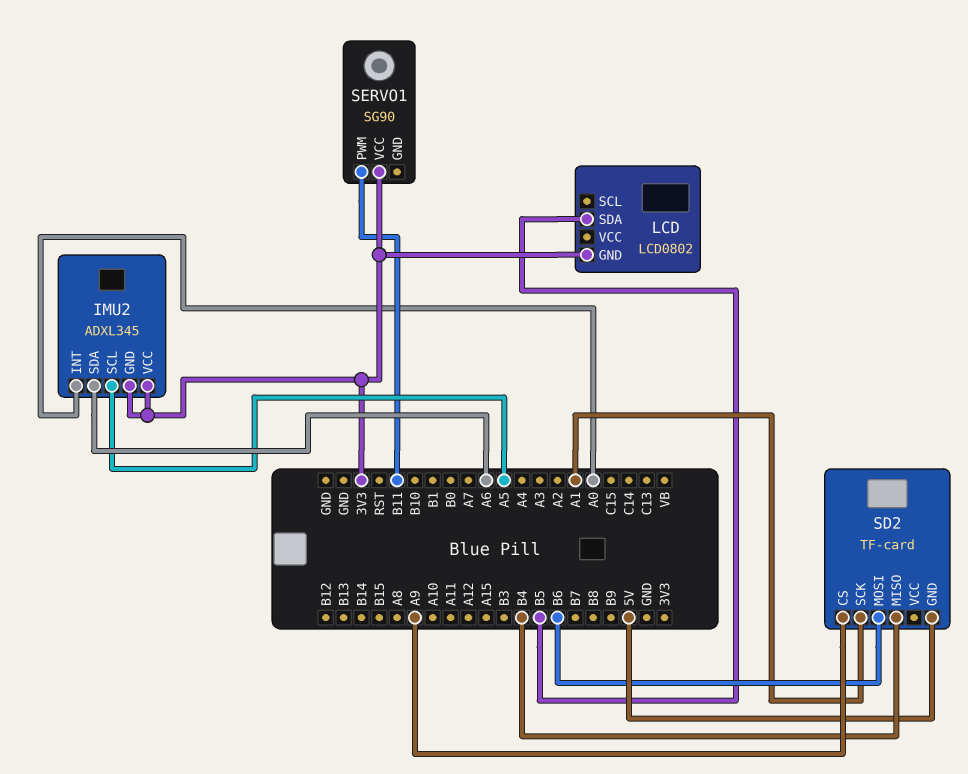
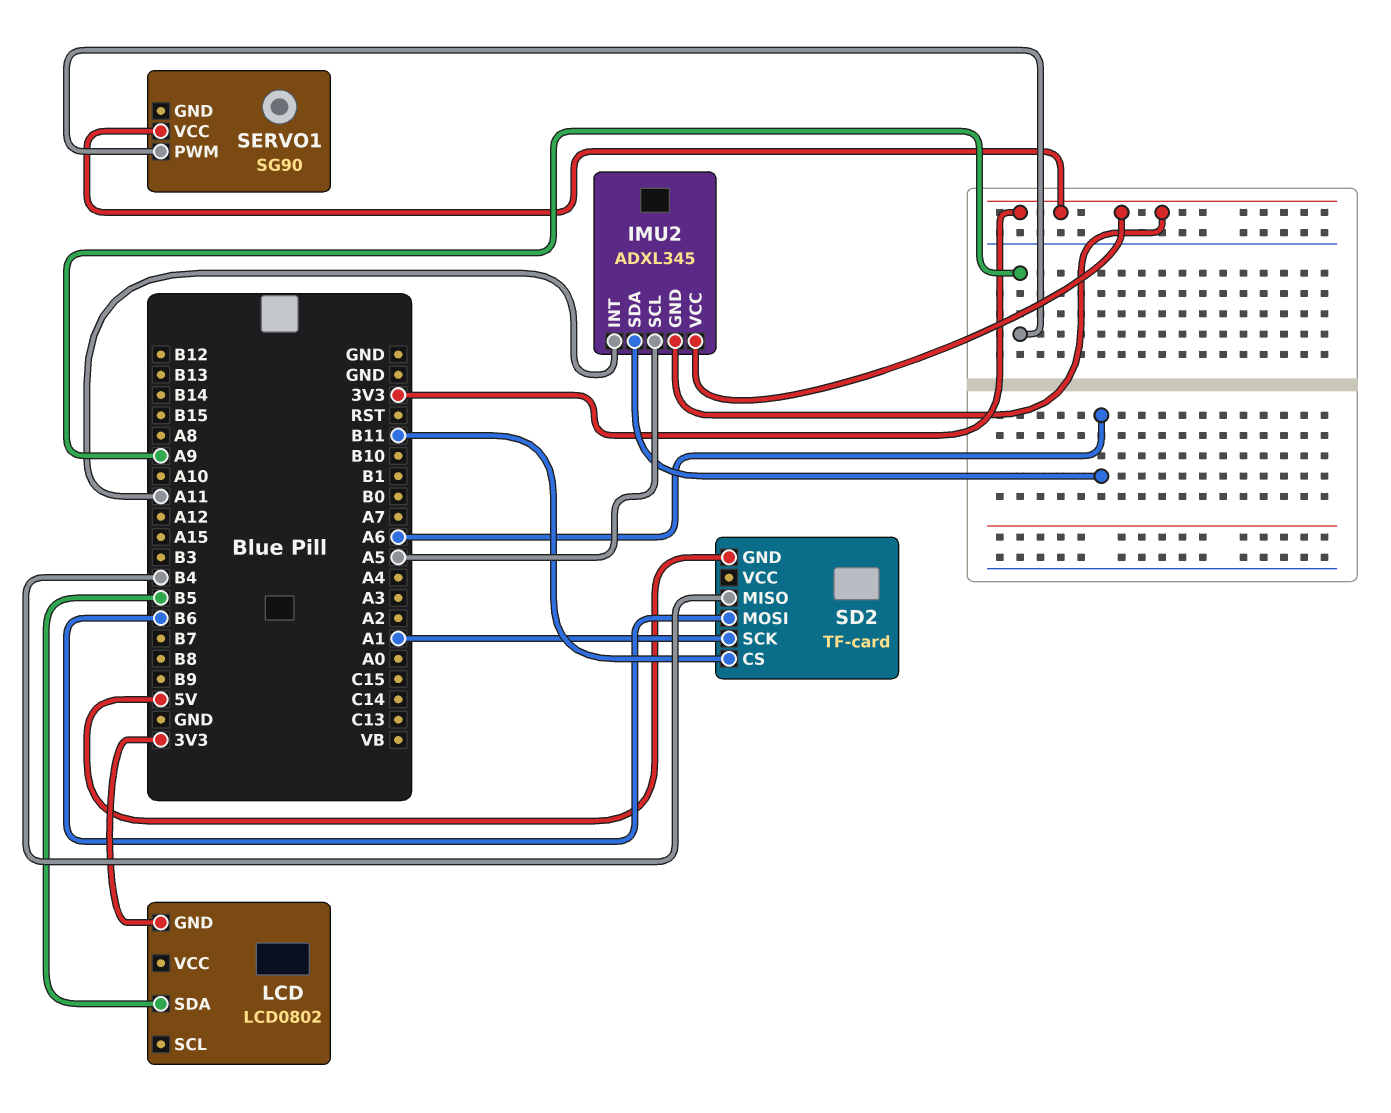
IMU2 pin INT: A0 -> A11
SD2 pin CS: A9 -> B11
SERVO1 pin PWM: B11 -> A9

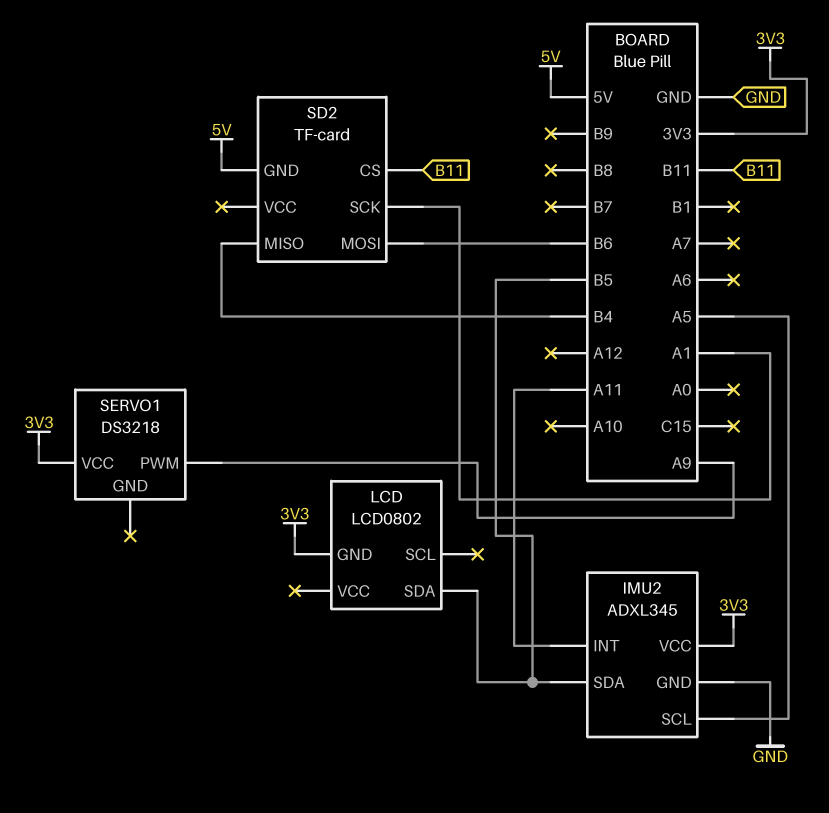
IMU2 pin GND: 3V3 -> GND
IMU2 pin SDA: A6 -> B5
SERVO1: SG90 -> DS3218

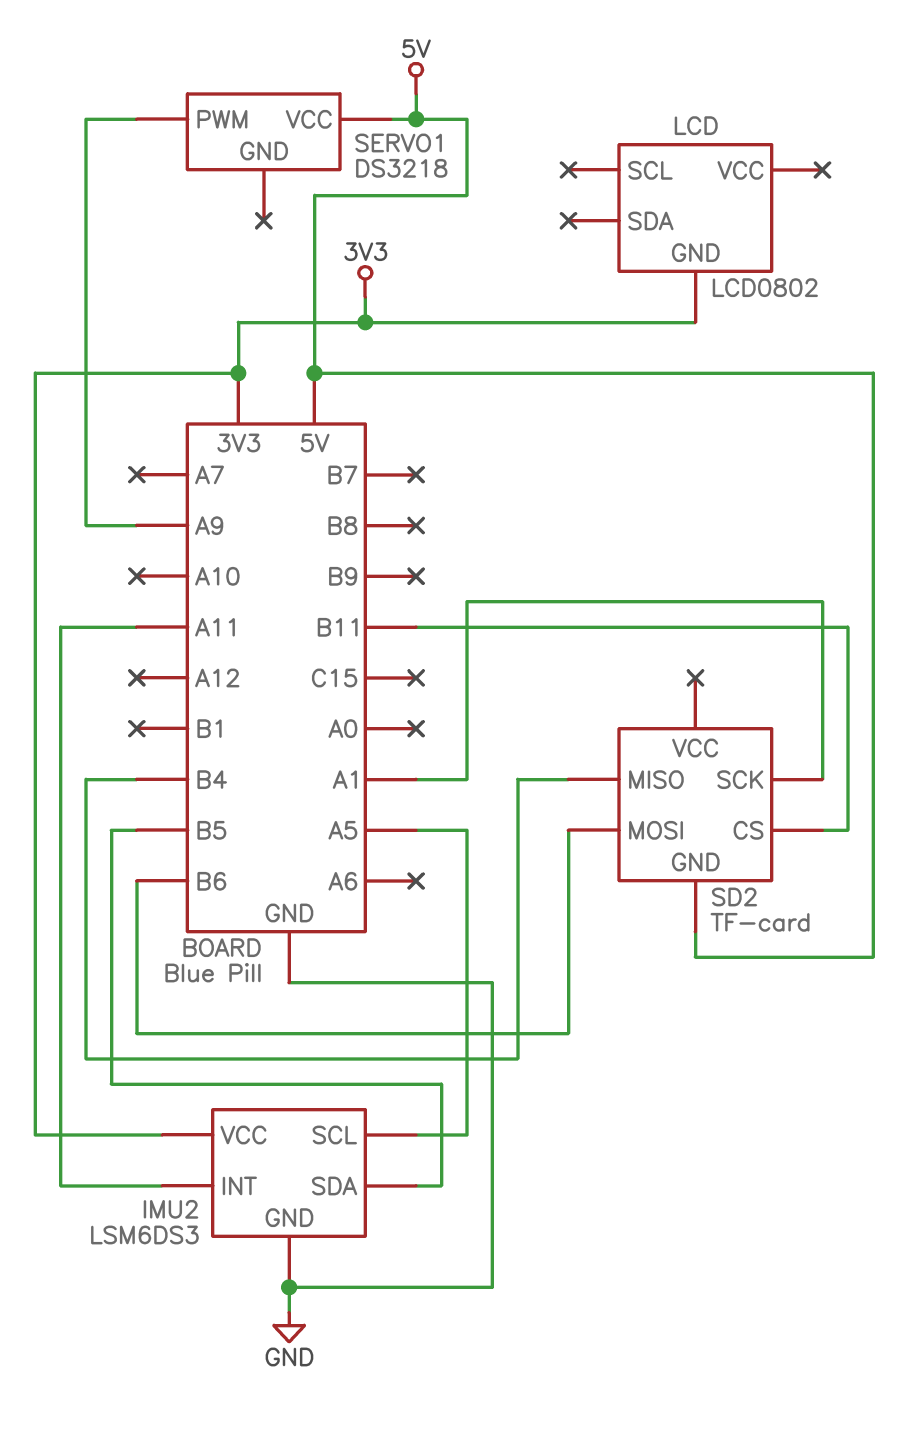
IMU2: ADXL345 -> LSM6DS3
LCD pin SDA: B5 -> none
SERVO1 pin VCC: 3V3 -> 5V

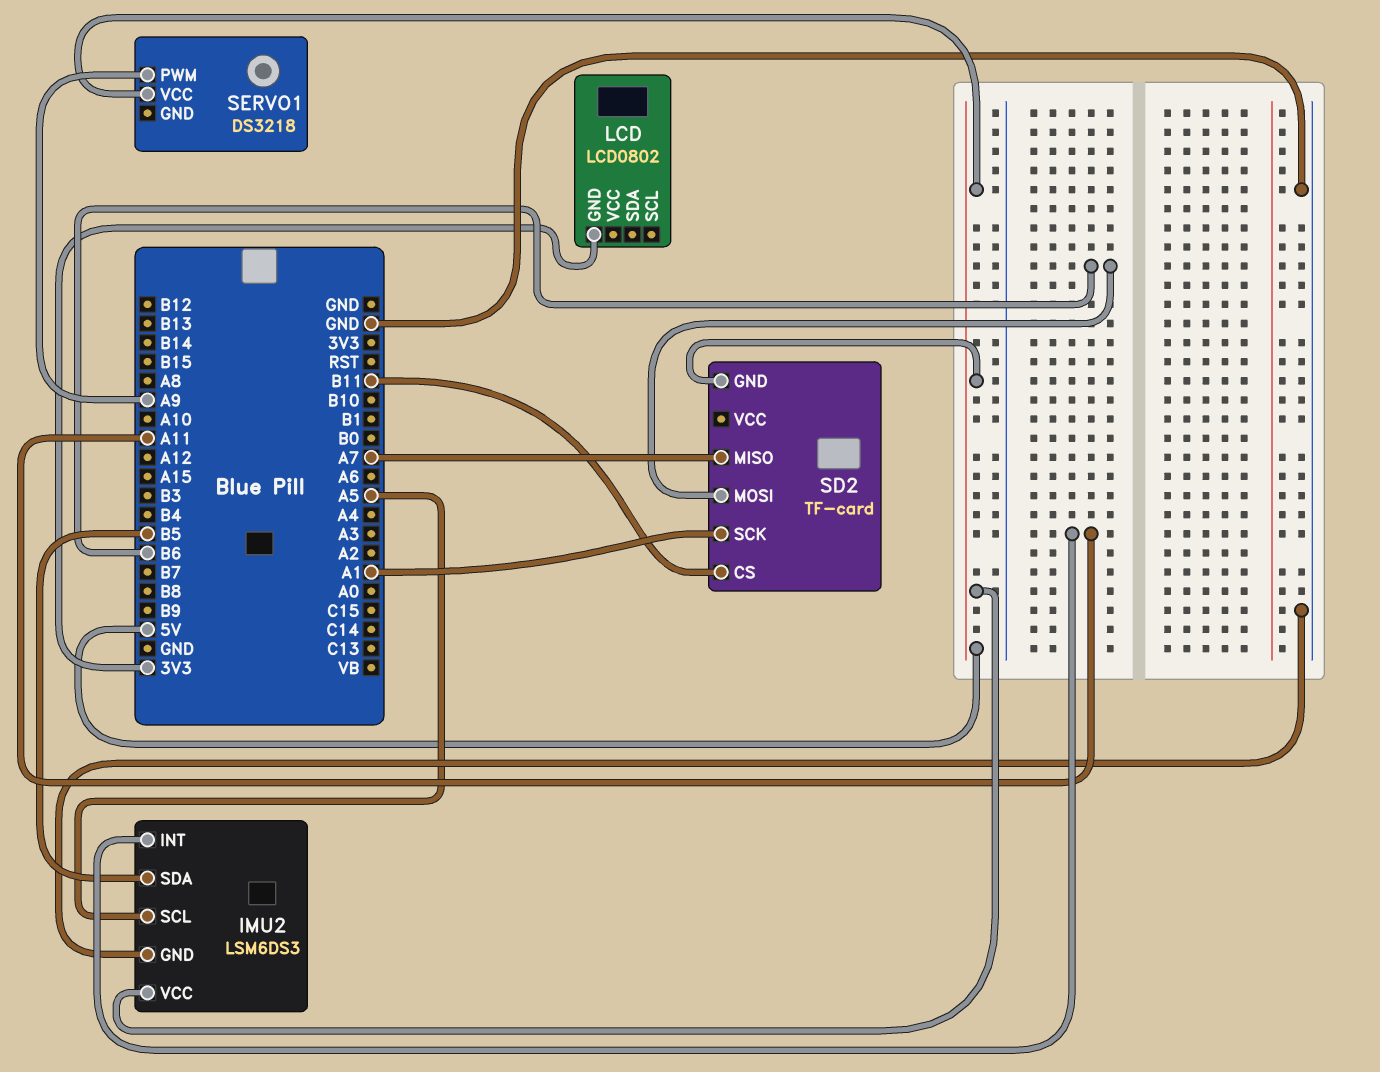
IMU2 pin VCC: 3V3 -> 5V
SD2 pin MISO: B4 -> A7

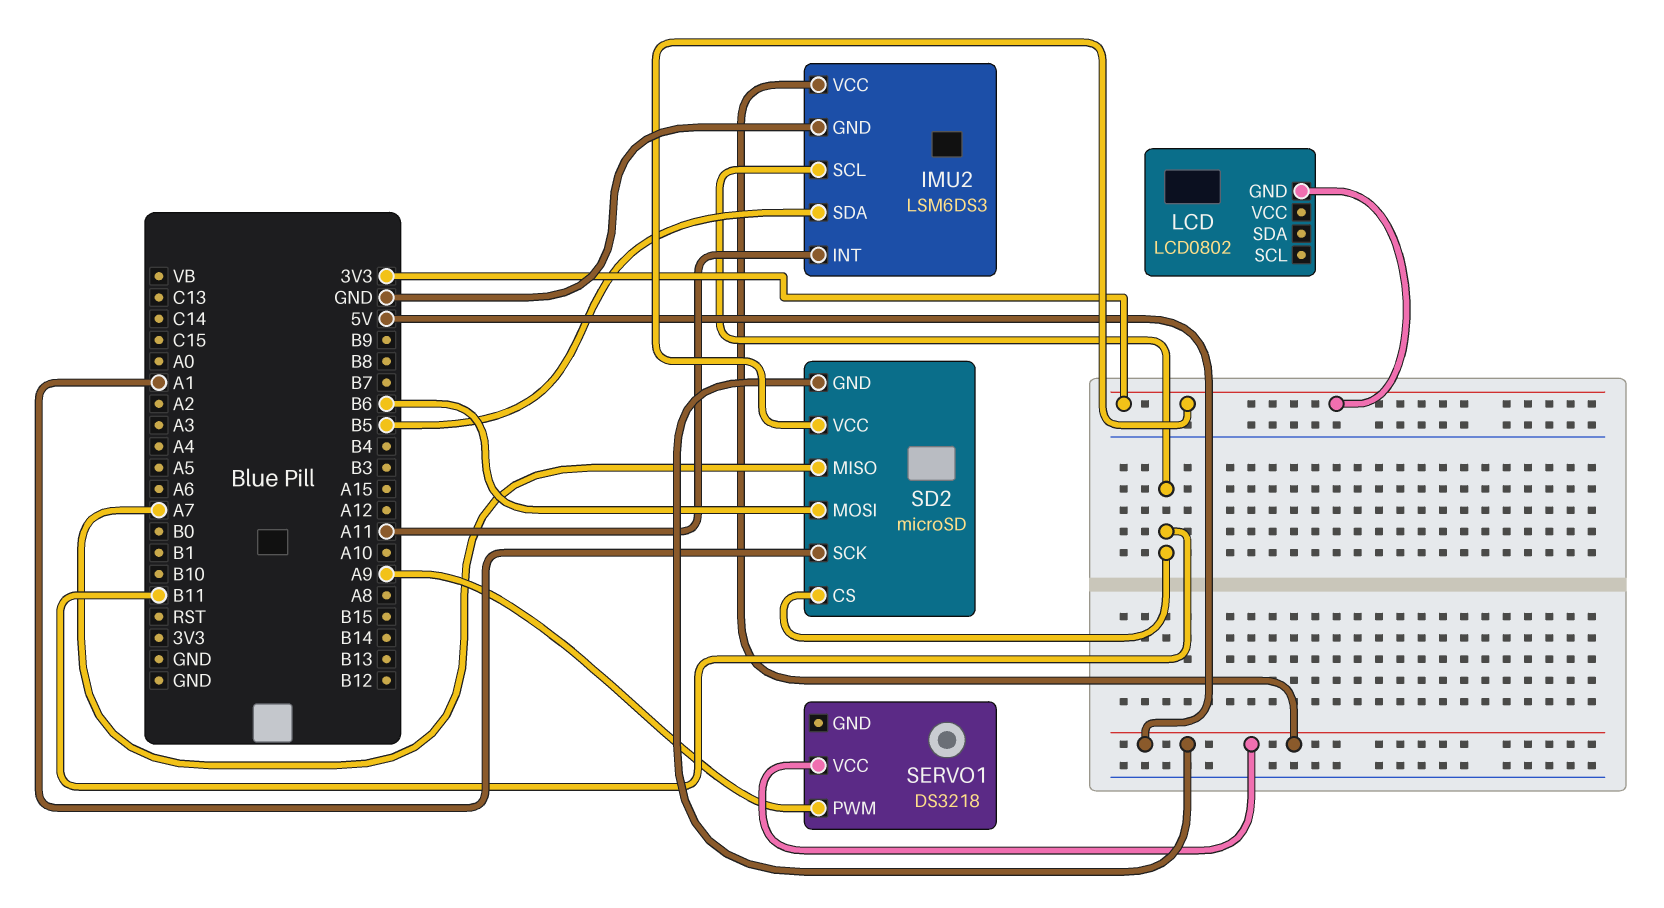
IMU2 pin SCL: A5 -> B11
SD2: TF-card -> microSD
SD2 pin VCC: none -> 3V3

